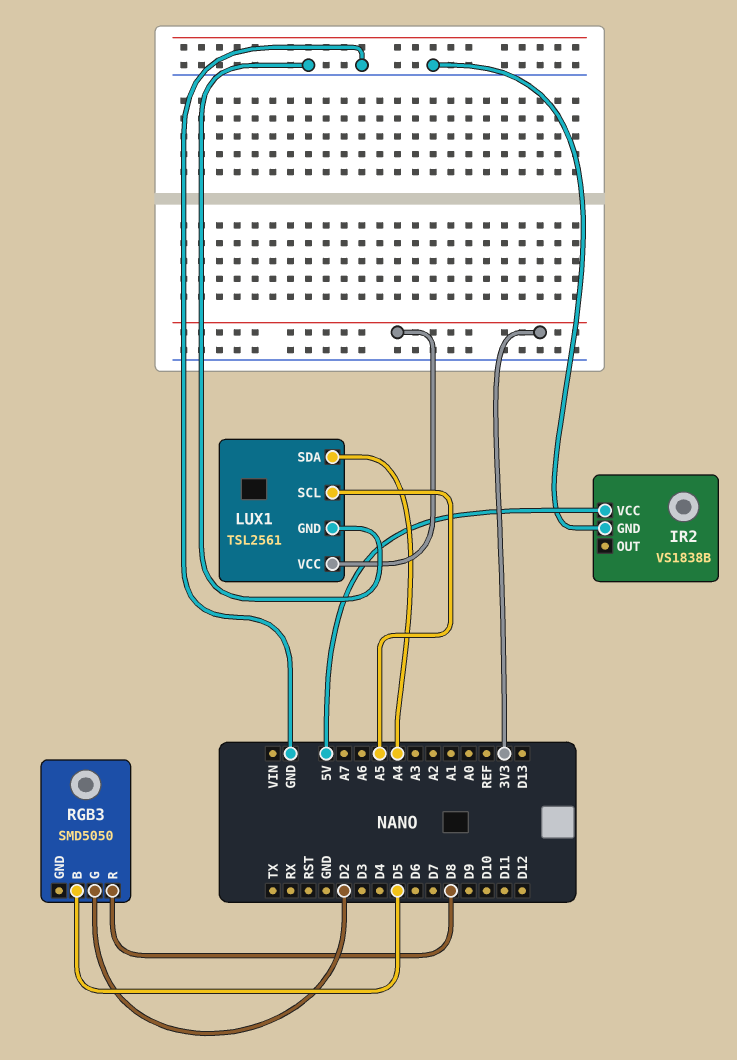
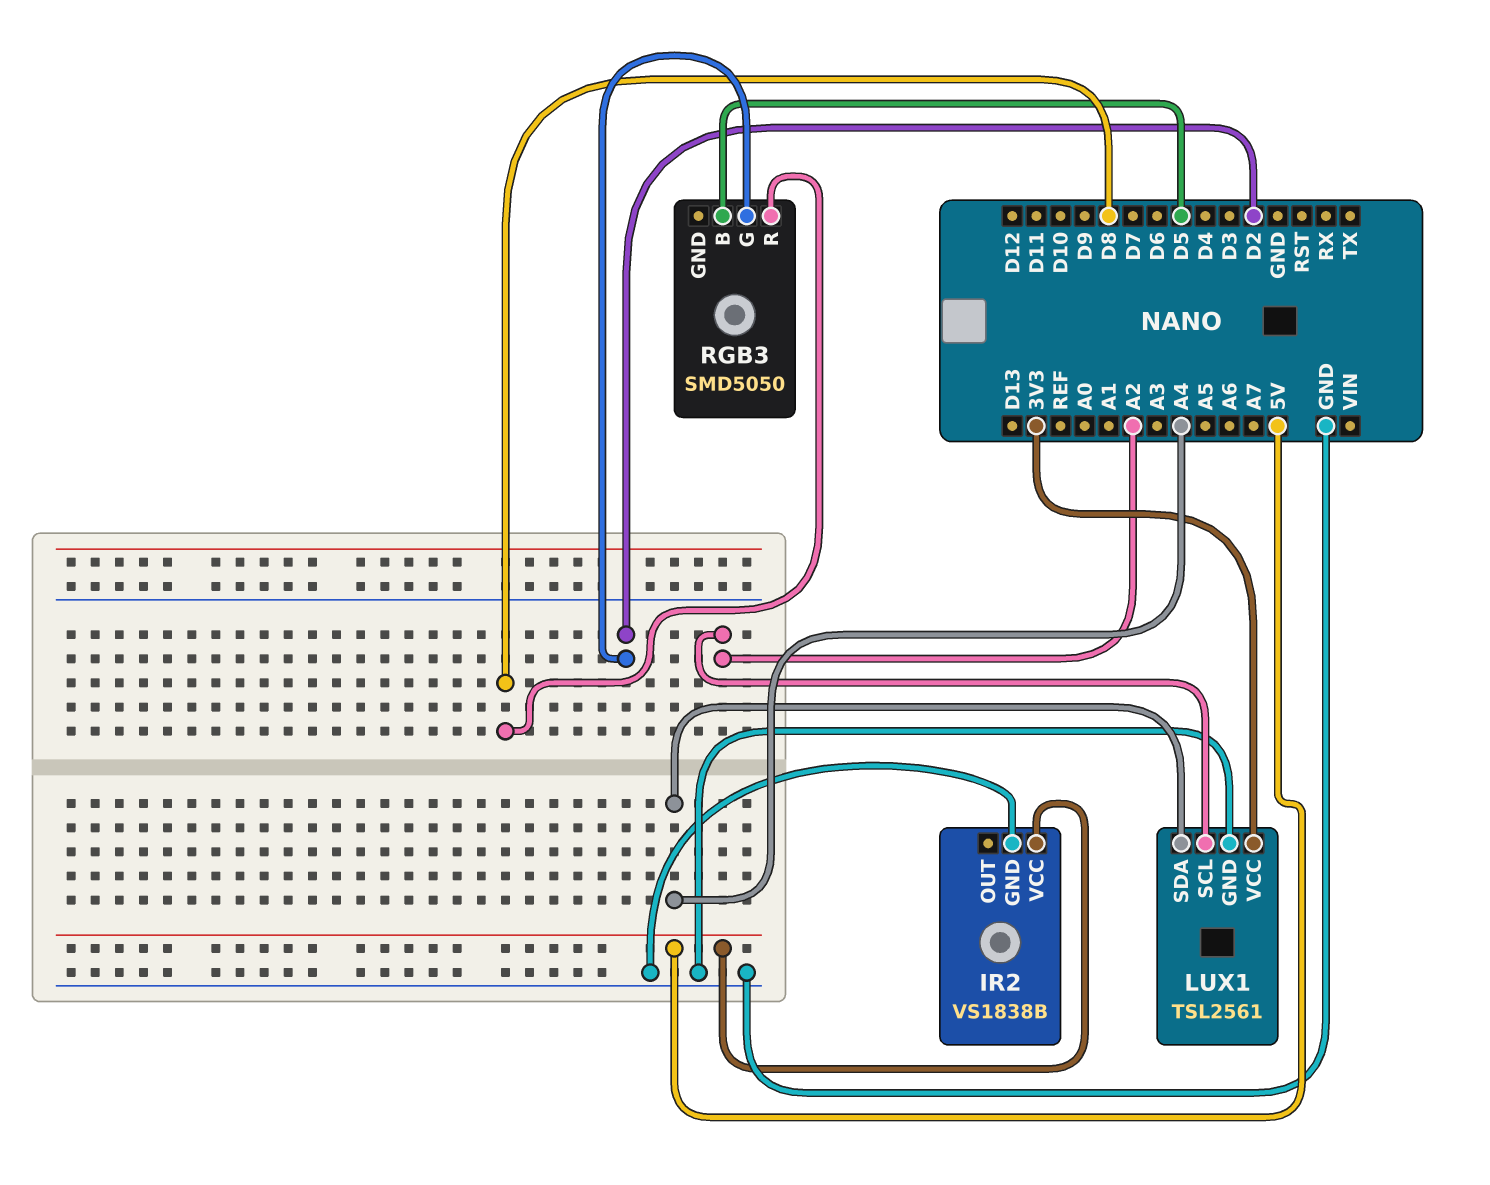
LUX1 pin SCL: A5 -> A2

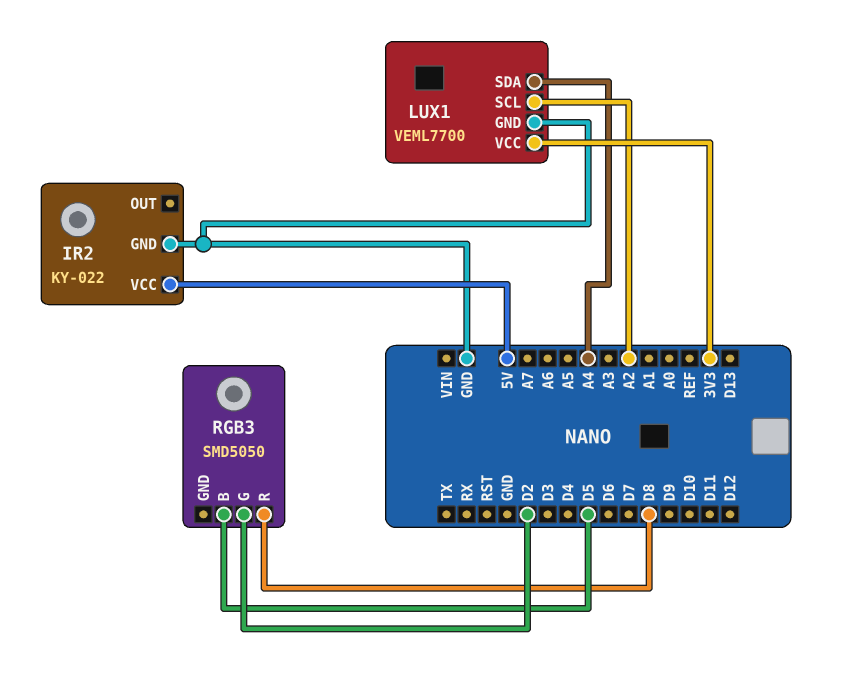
IR2: VS1838B -> KY-022
LUX1: TSL2561 -> VEML7700

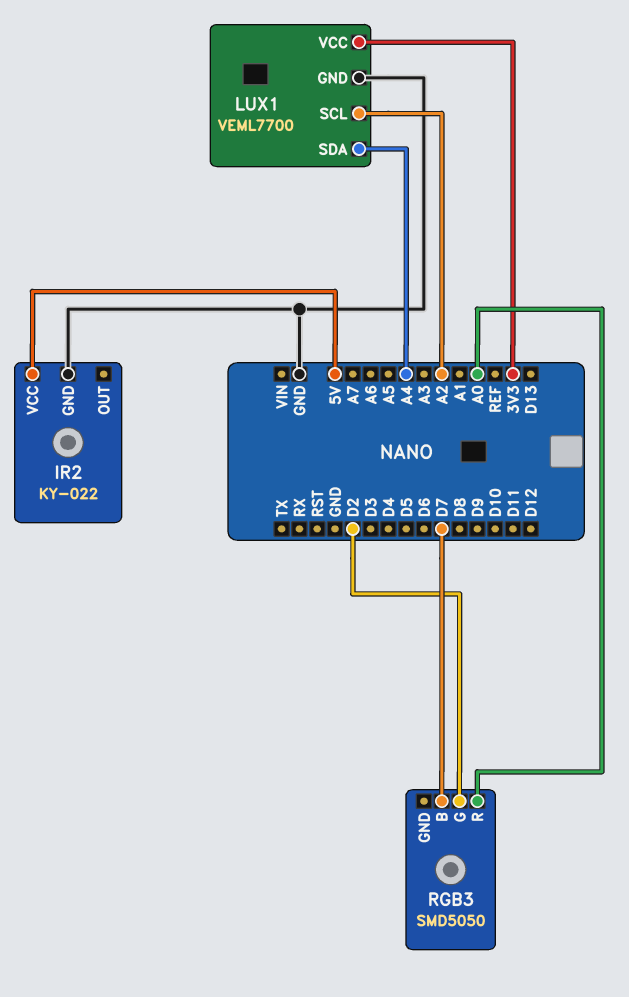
RGB3 pin B: D5 -> D7
RGB3 pin R: D8 -> A0

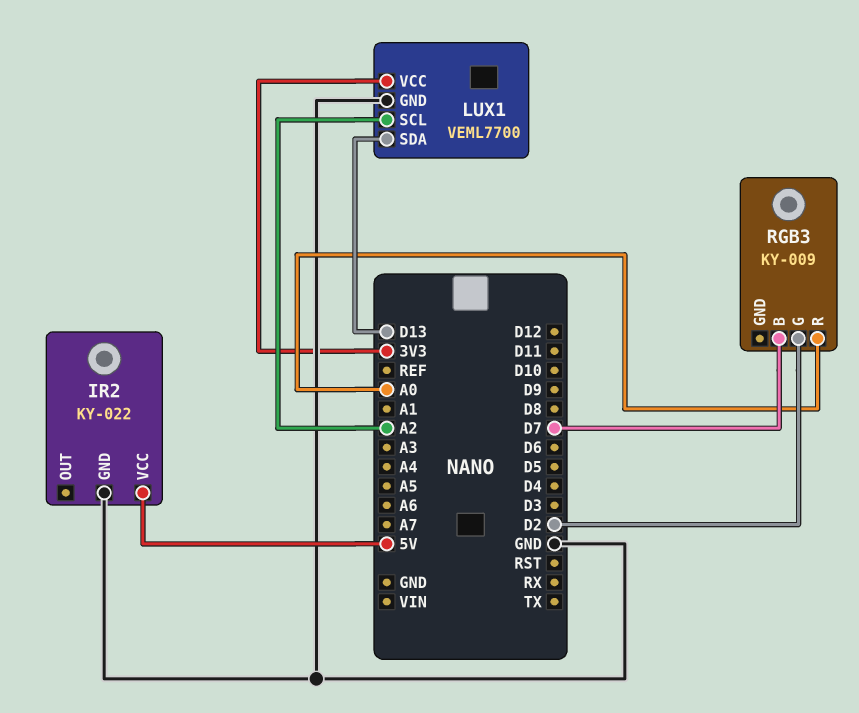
LUX1 pin SDA: A4 -> D13
RGB3: SMD5050 -> KY-009

